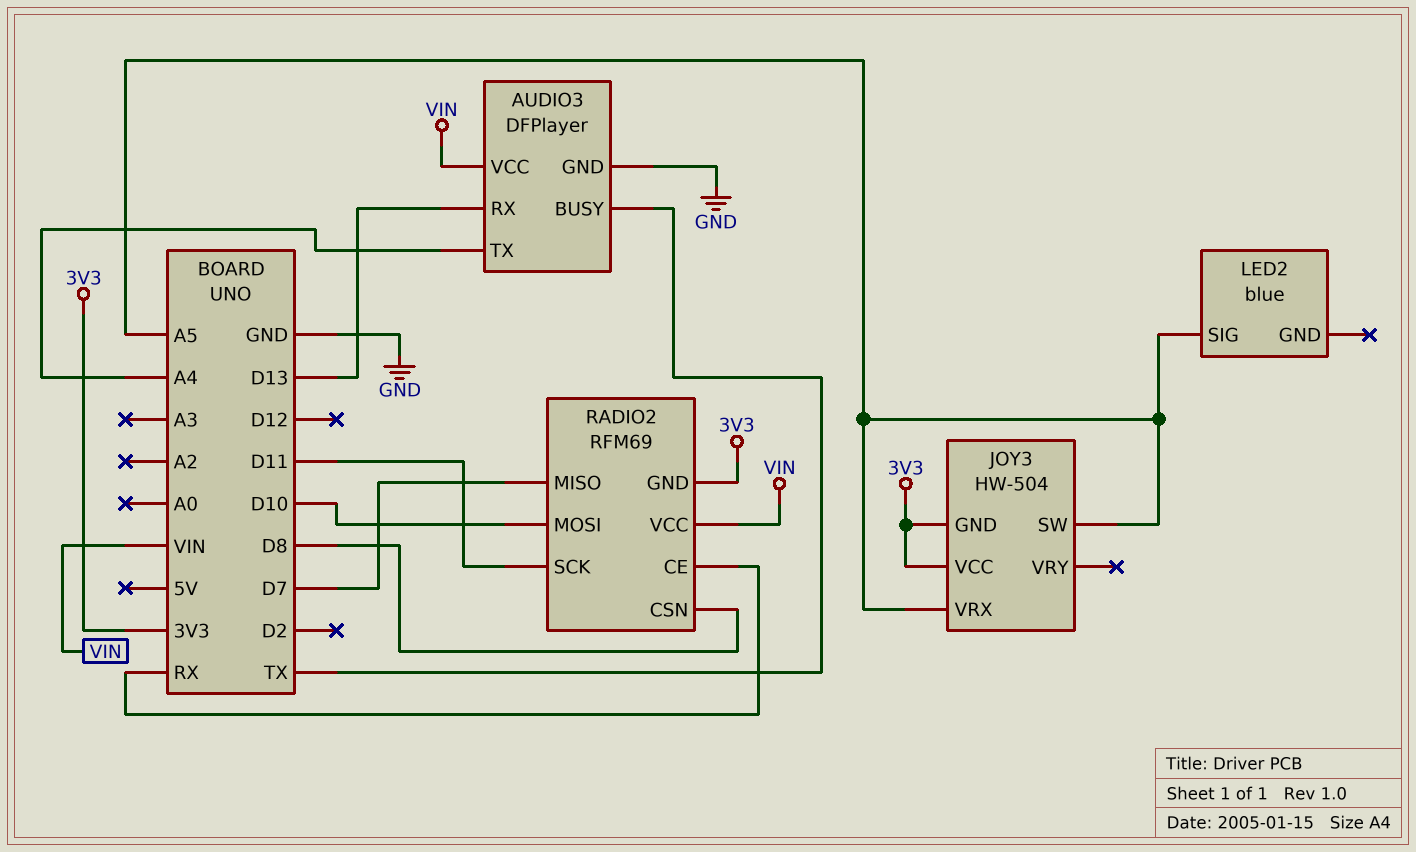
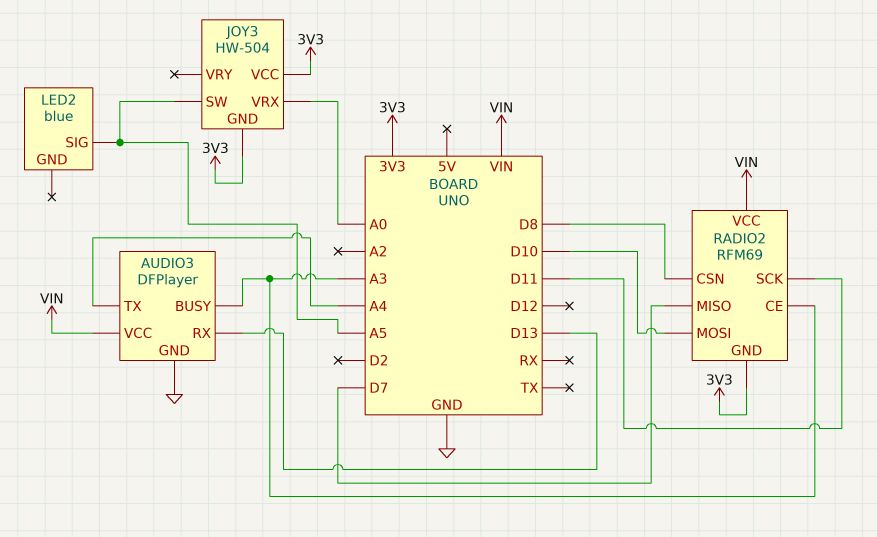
AUDIO3 pin BUSY: TX -> A3
JOY3 pin VRX: A5 -> A0
RADIO2 pin CE: RX -> A3

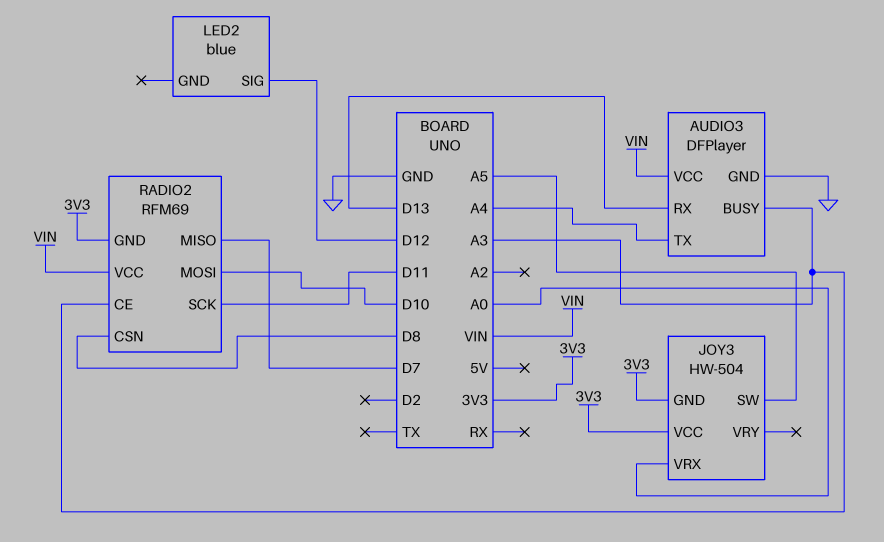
LED2 pin SIG: A5 -> D12

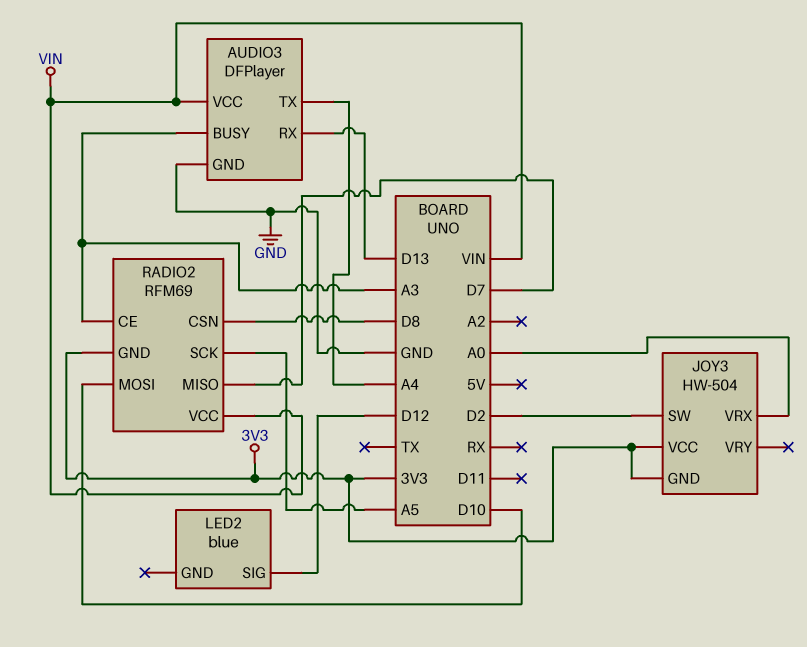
JOY3 pin SW: A5 -> D2
RADIO2 pin SCK: D11 -> A5

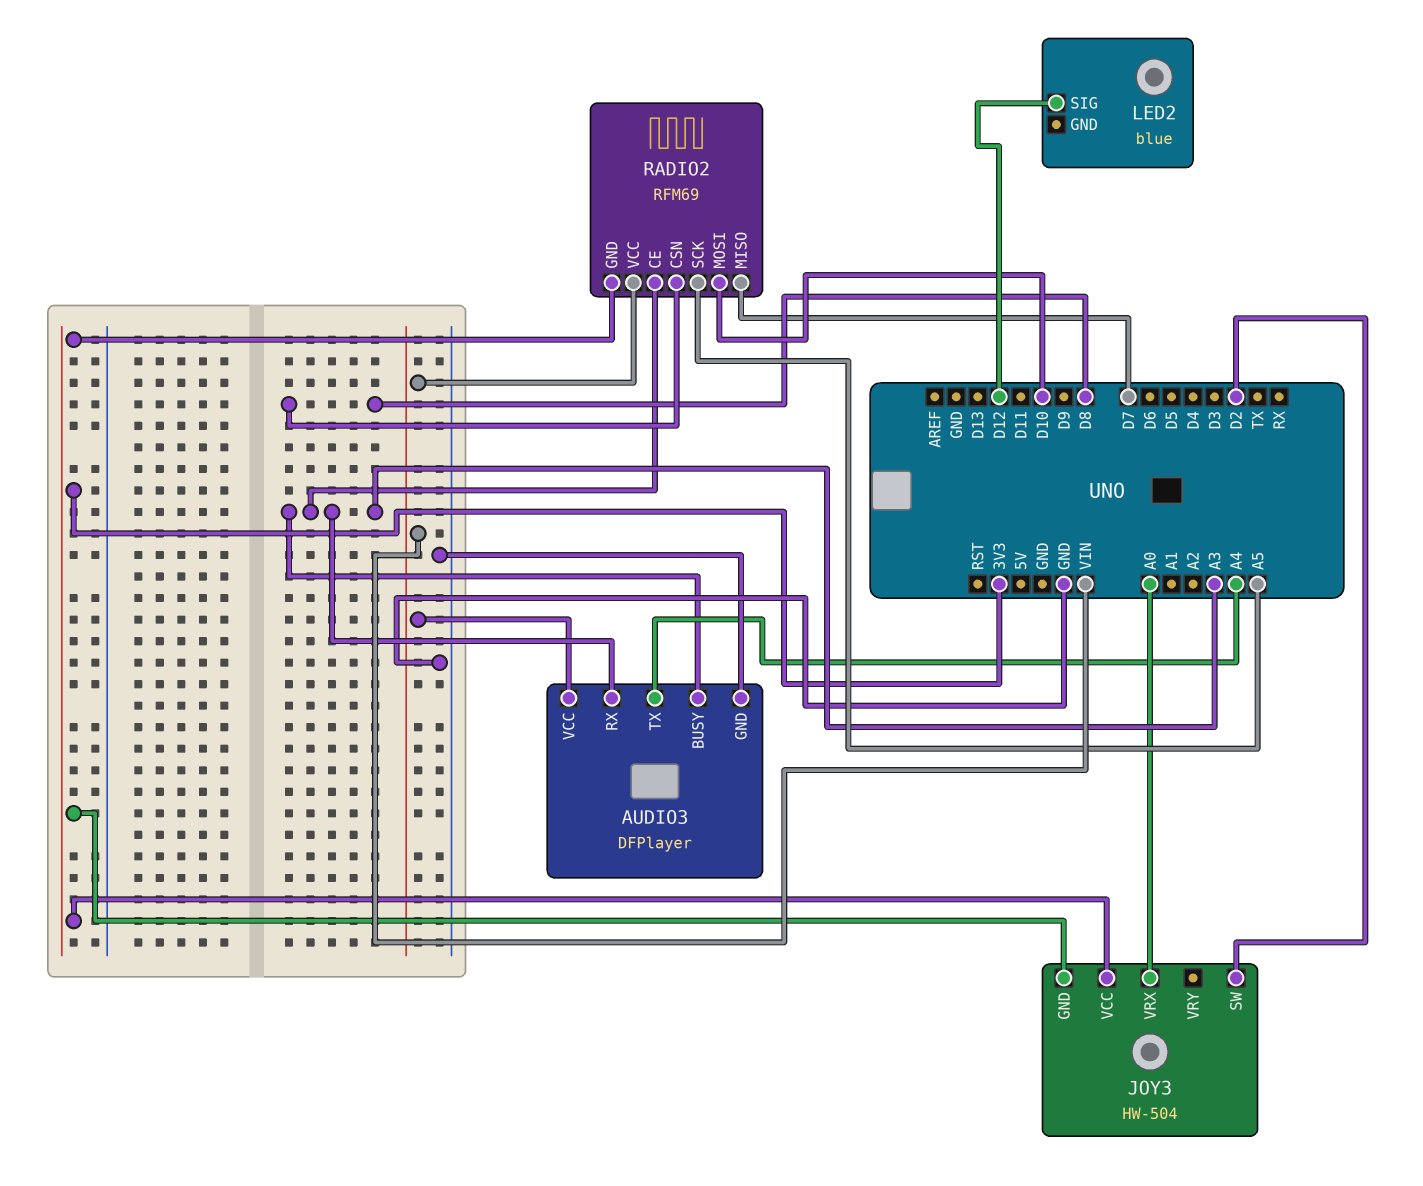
AUDIO3 pin RX: D13 -> A3

